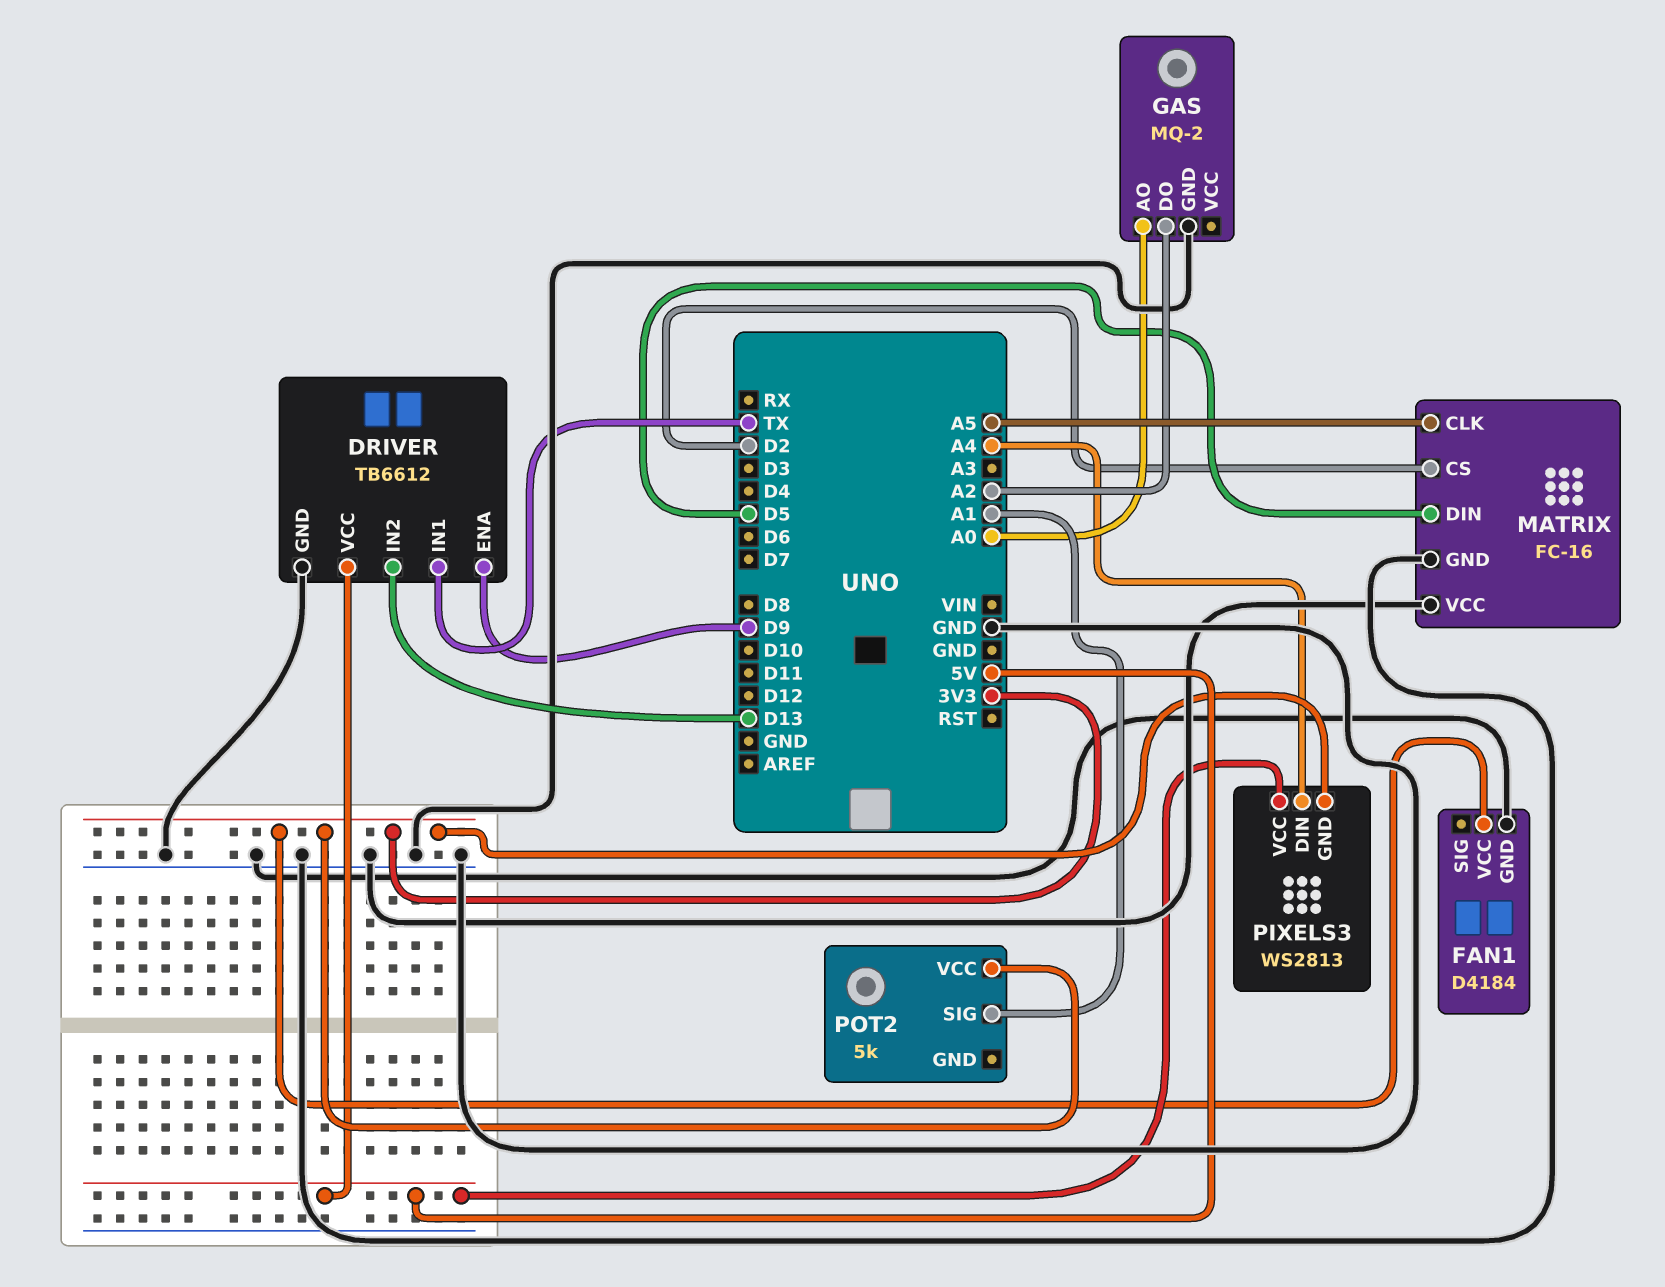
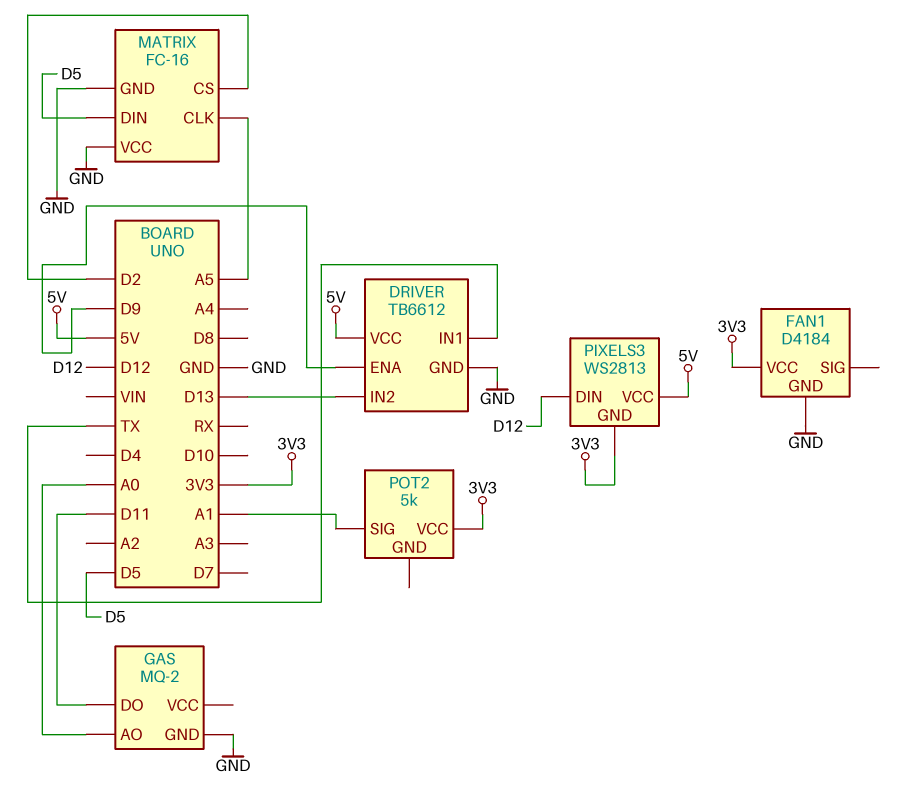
GAS pin DO: A2 -> D11
PIXELS3 pin DIN: A4 -> D12

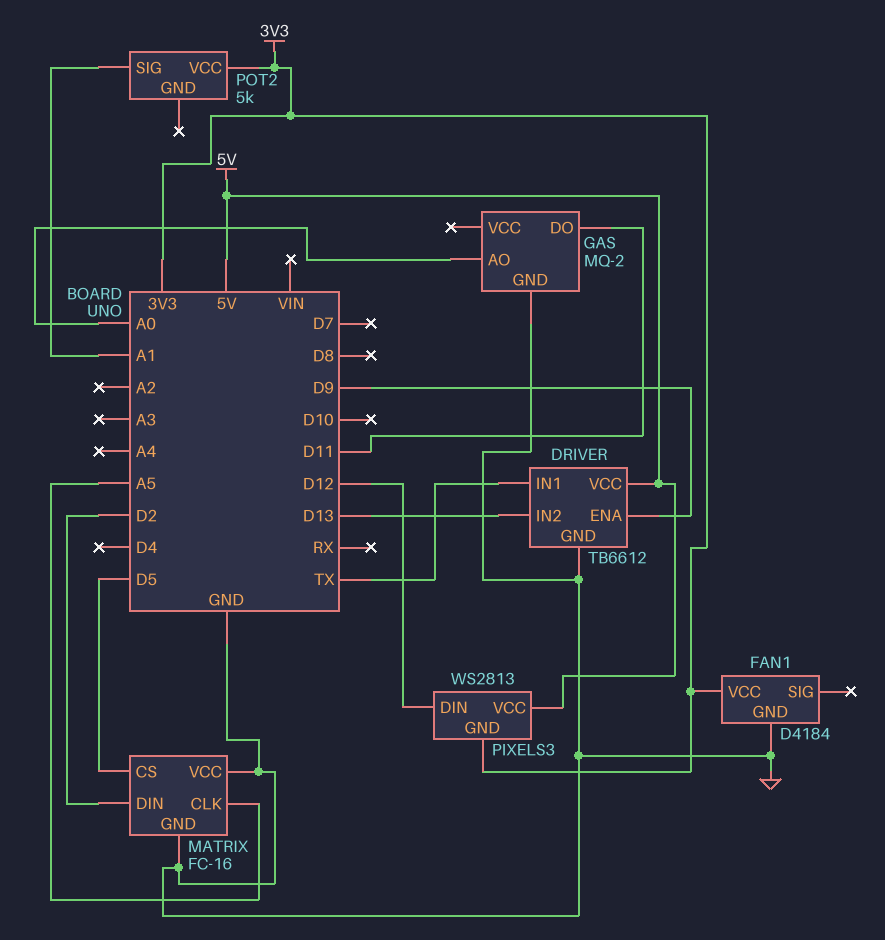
MATRIX pin CS: D2 -> D5
MATRIX pin DIN: D5 -> D2

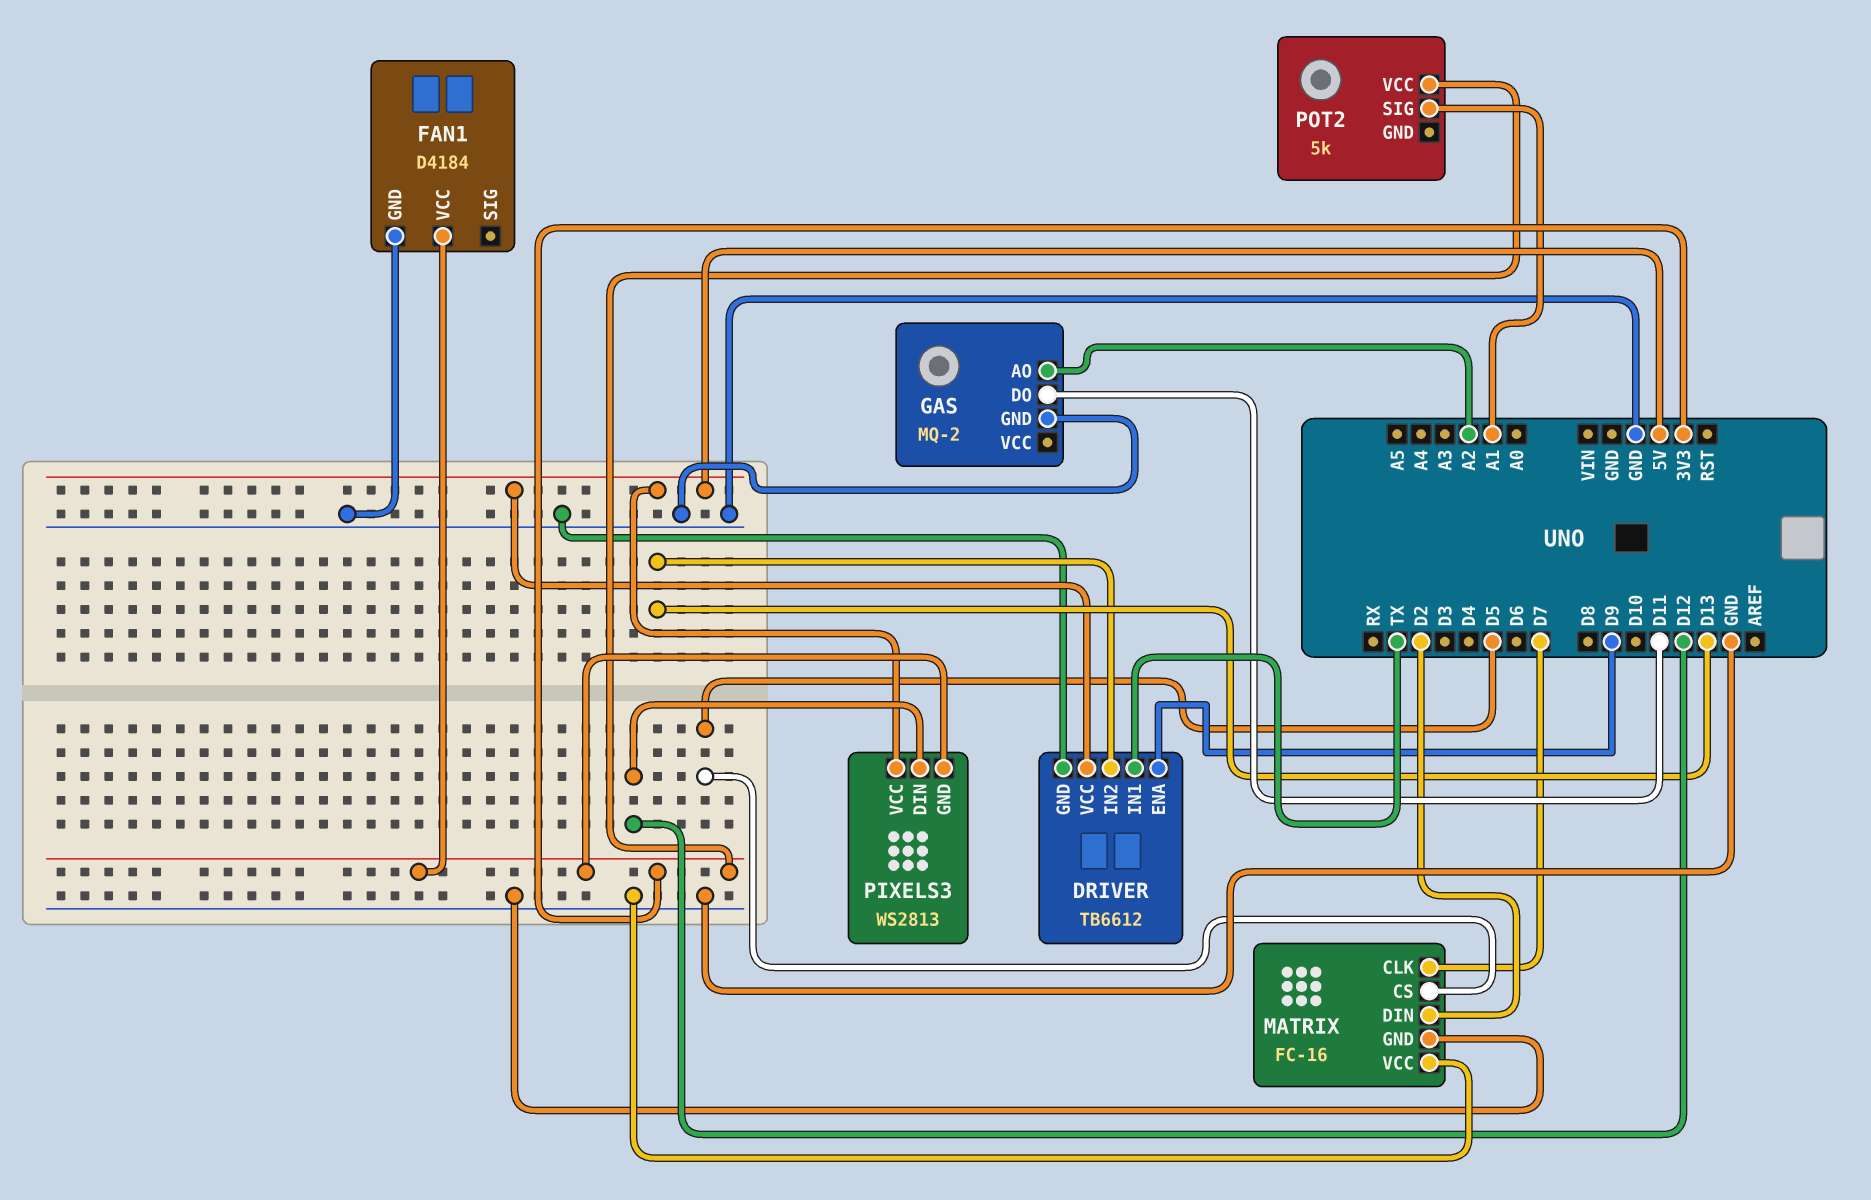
GAS pin AO: A0 -> A2
MATRIX pin CLK: A5 -> D7

